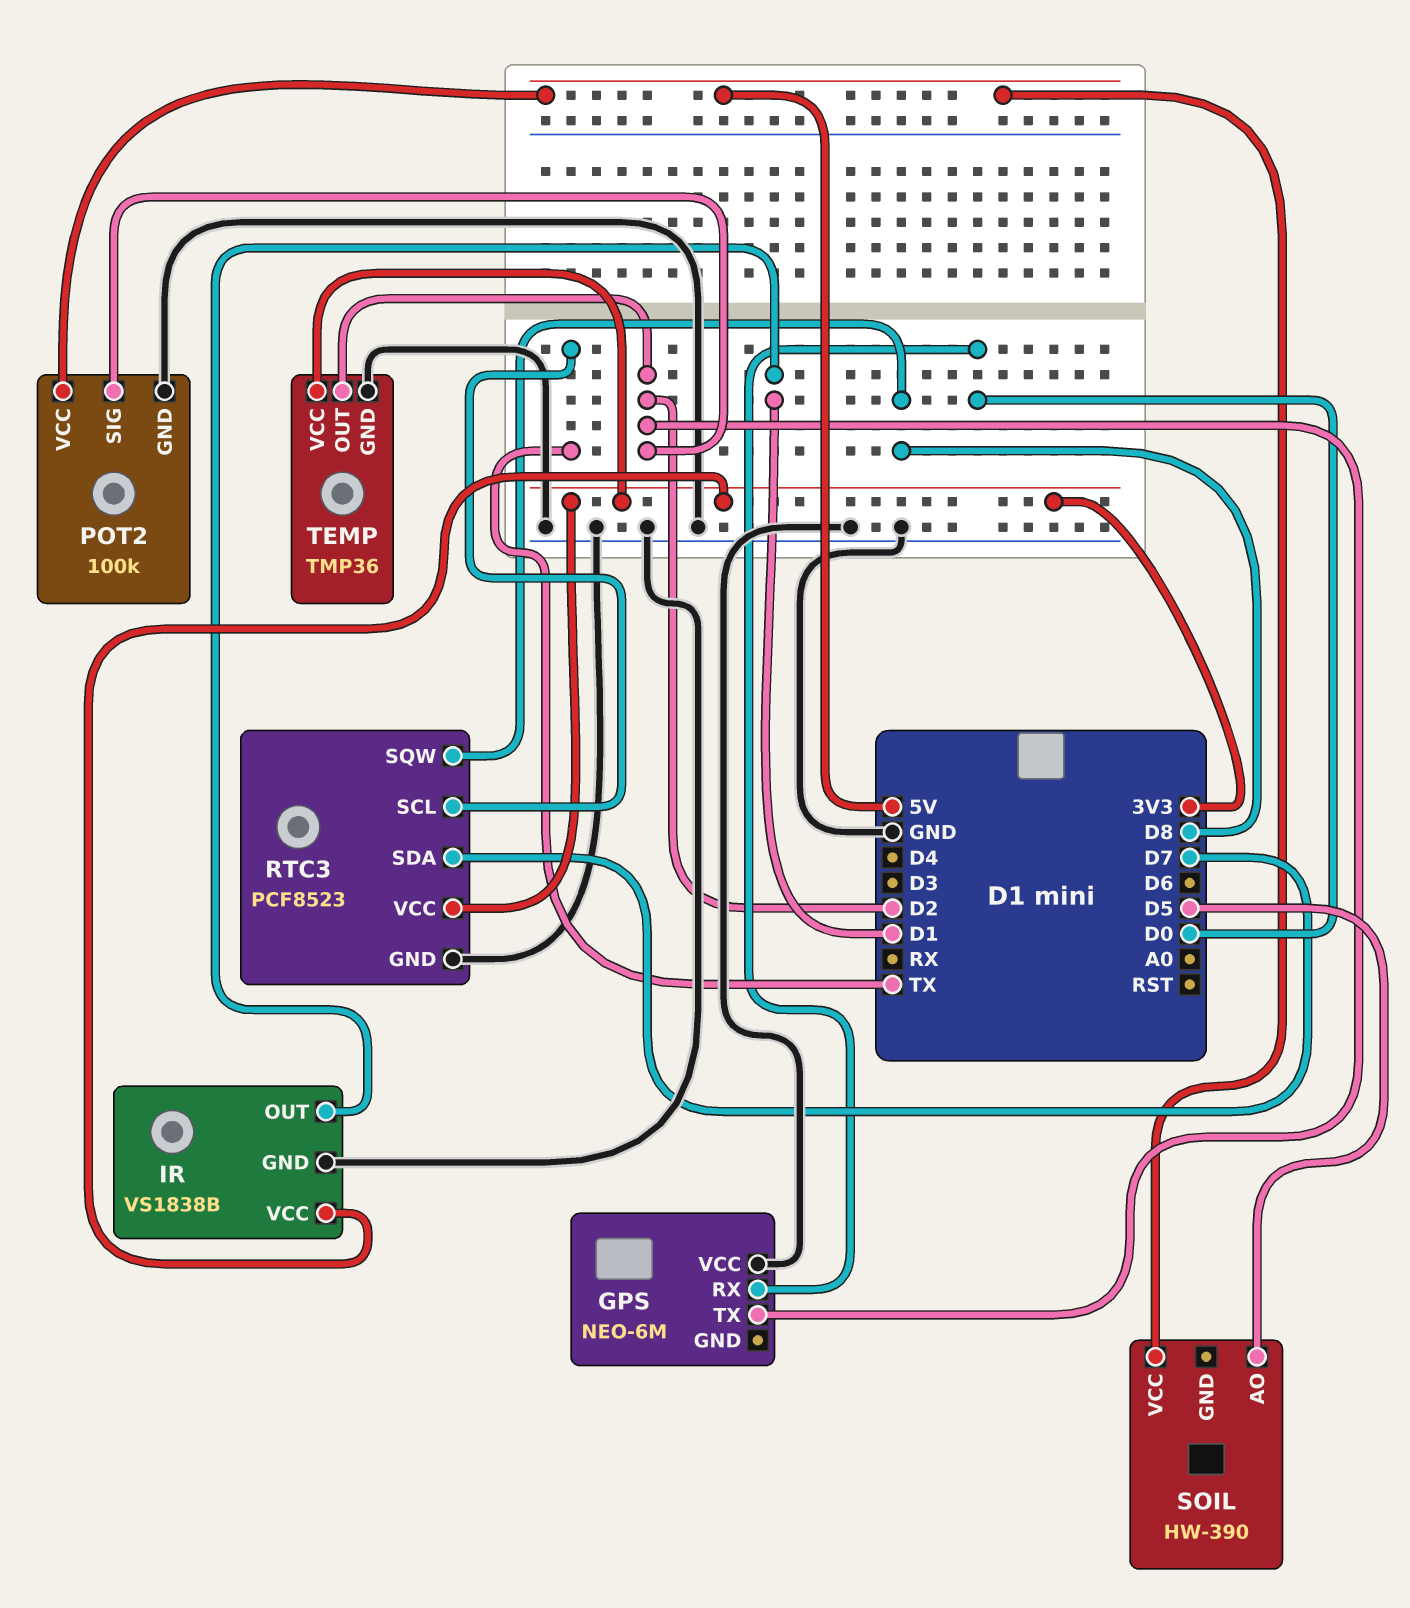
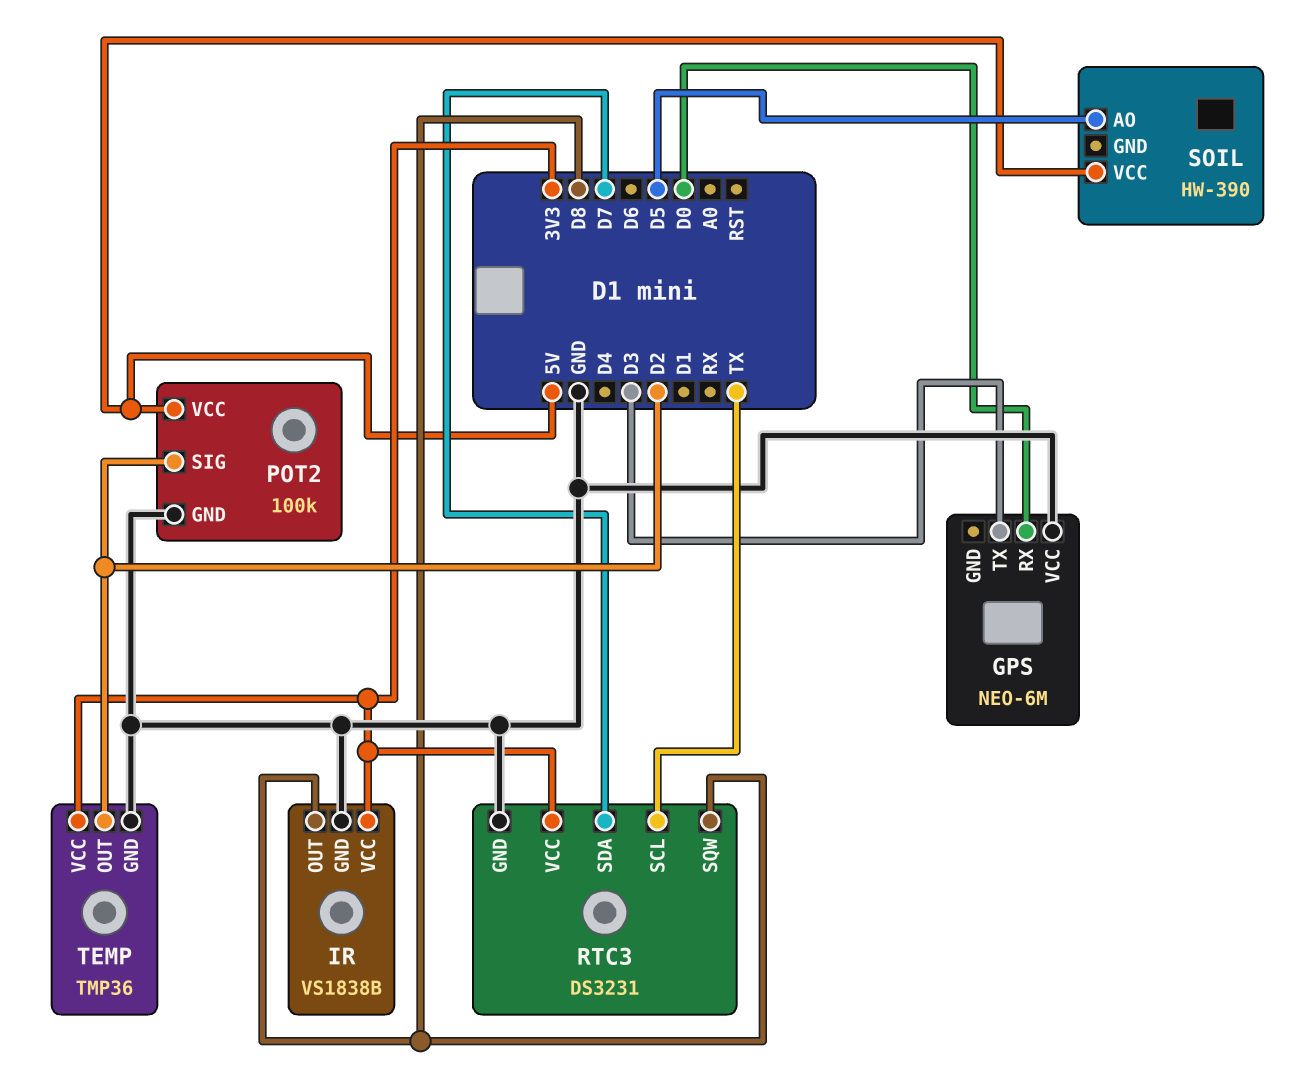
GPS pin TX: D2 -> D3
IR pin OUT: D1 -> D8
RTC3: PCF8523 -> DS3231

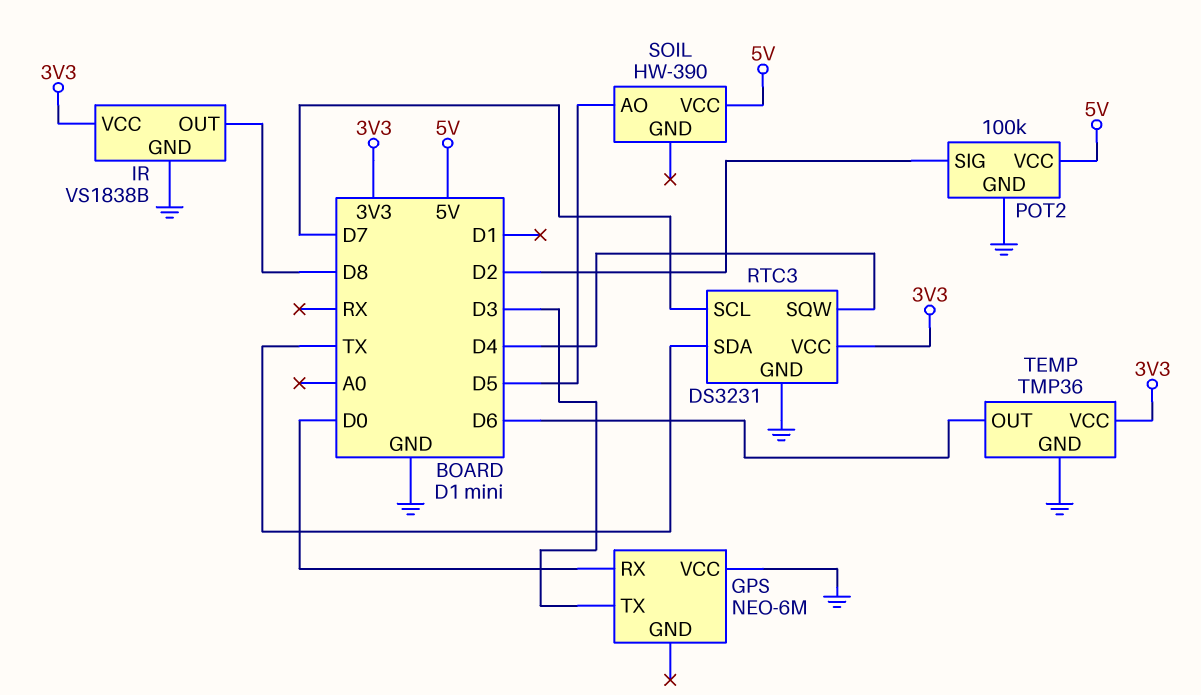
RTC3 pin SCL: TX -> D7
RTC3 pin SDA: D7 -> TX
RTC3 pin SQW: D8 -> D4
TEMP pin OUT: D2 -> D6

